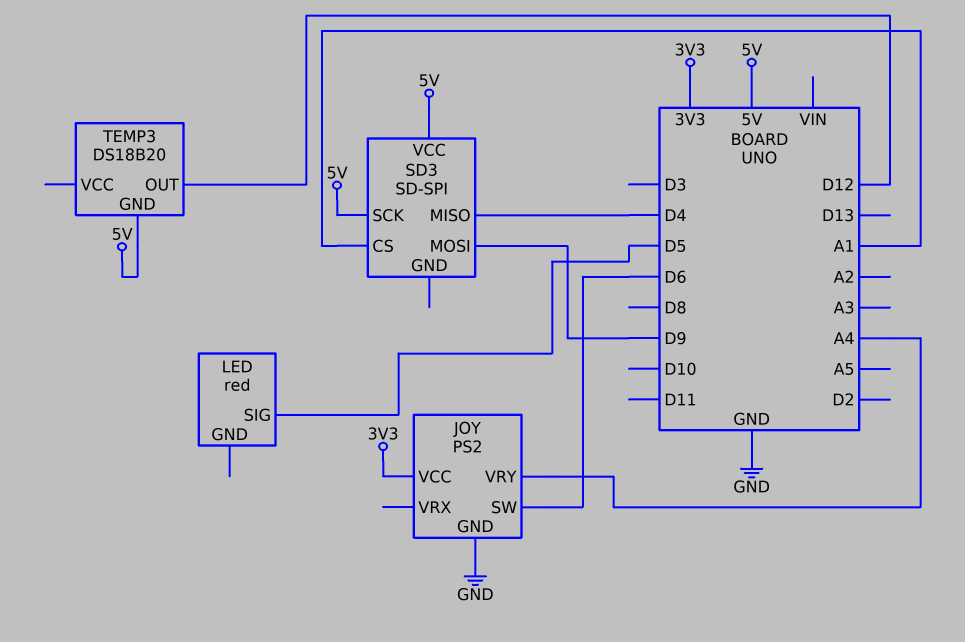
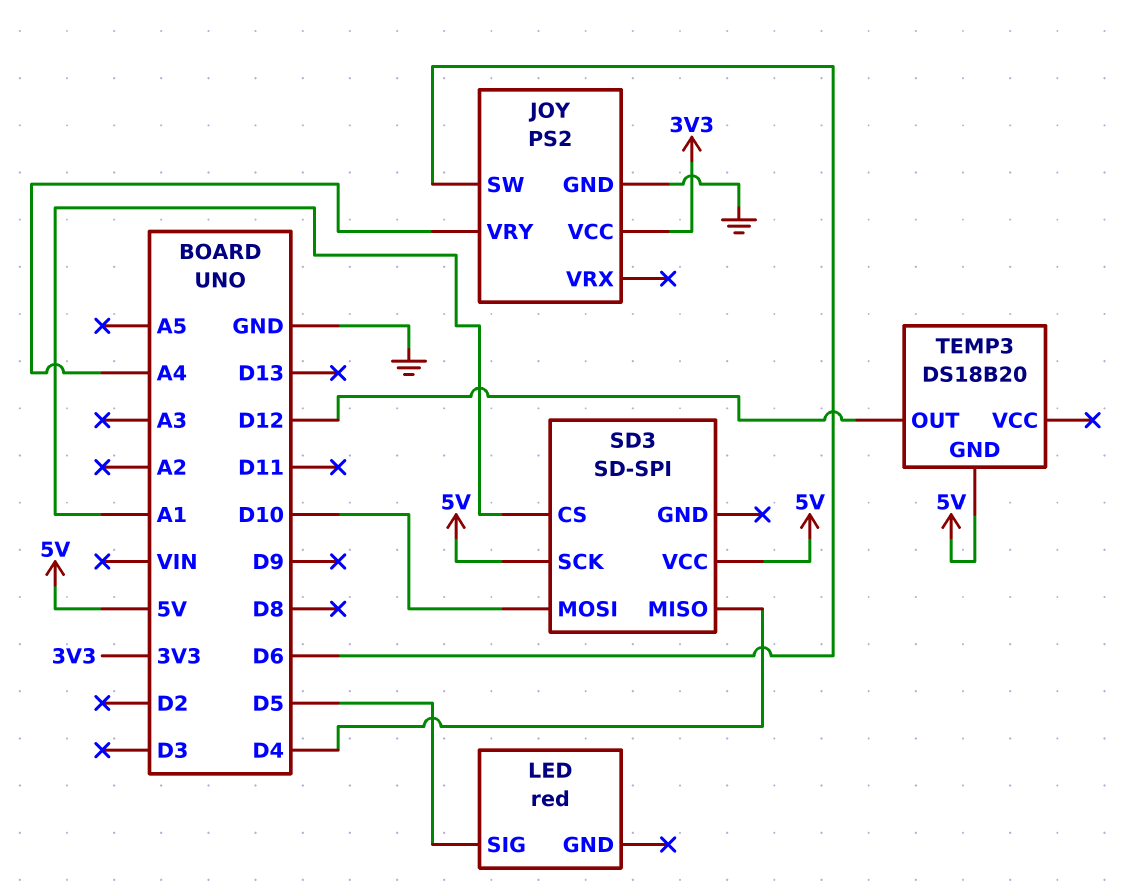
SD3 pin MOSI: D9 -> D10

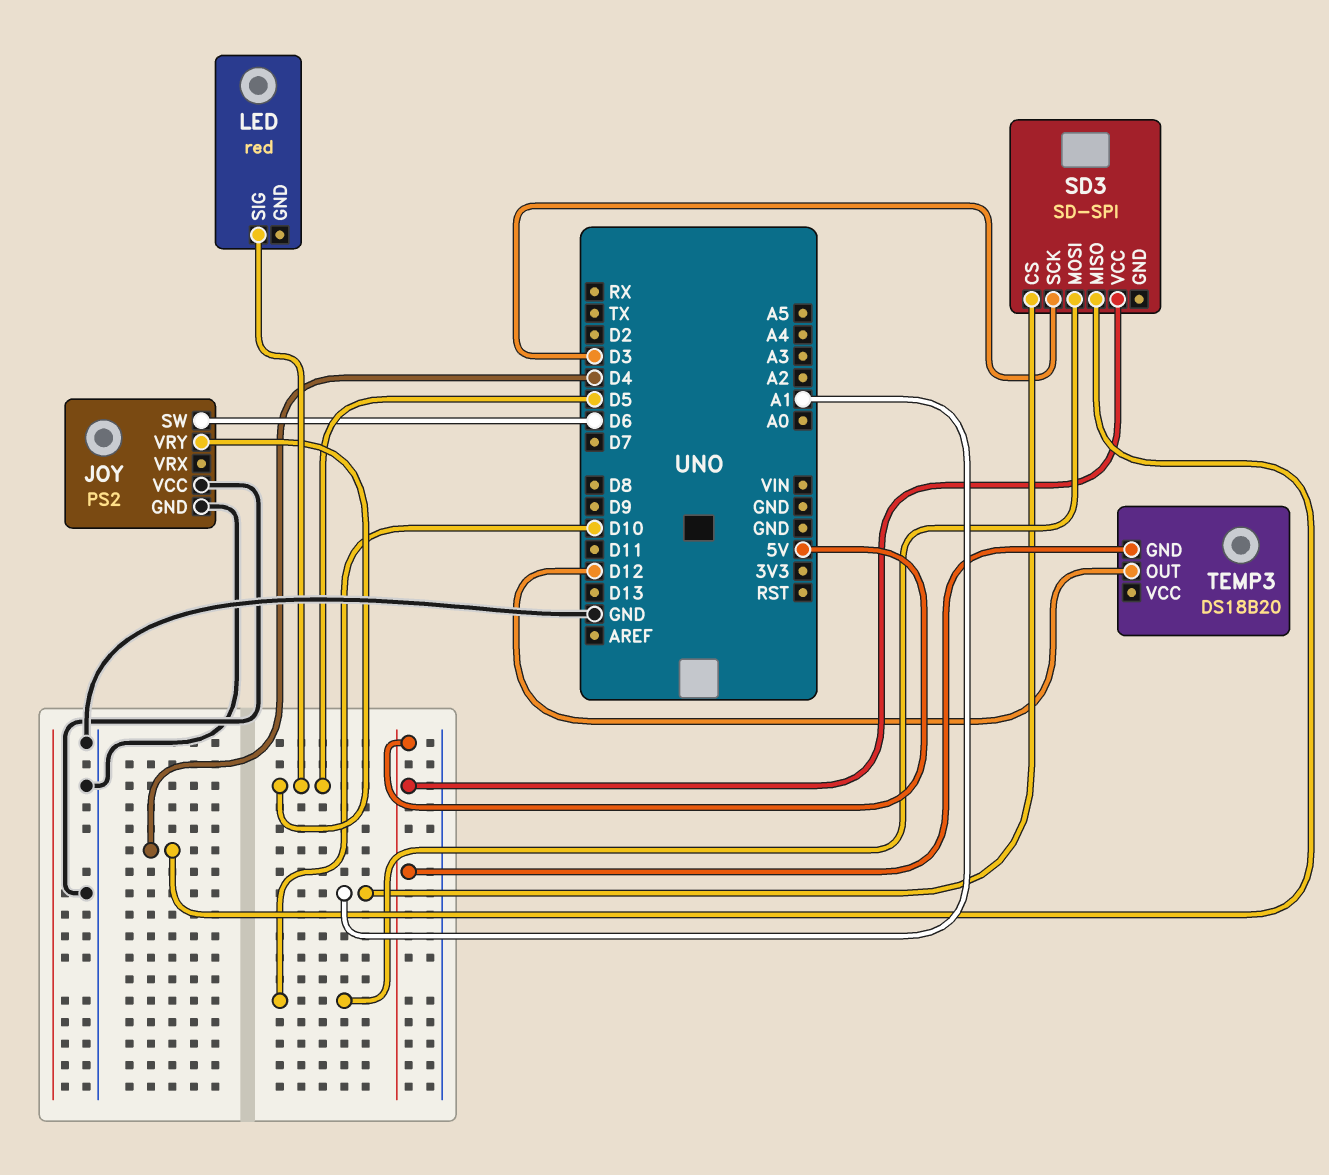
JOY pin VCC: 3V3 -> GND
JOY pin VRY: A4 -> D5
SD3 pin SCK: 5V -> D3

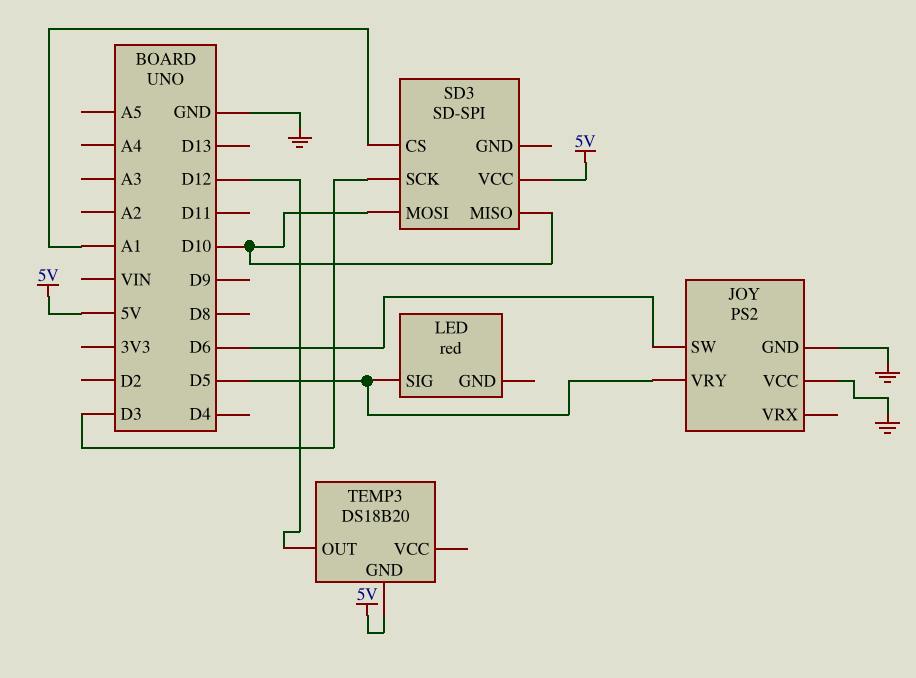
SD3 pin MISO: D4 -> D10

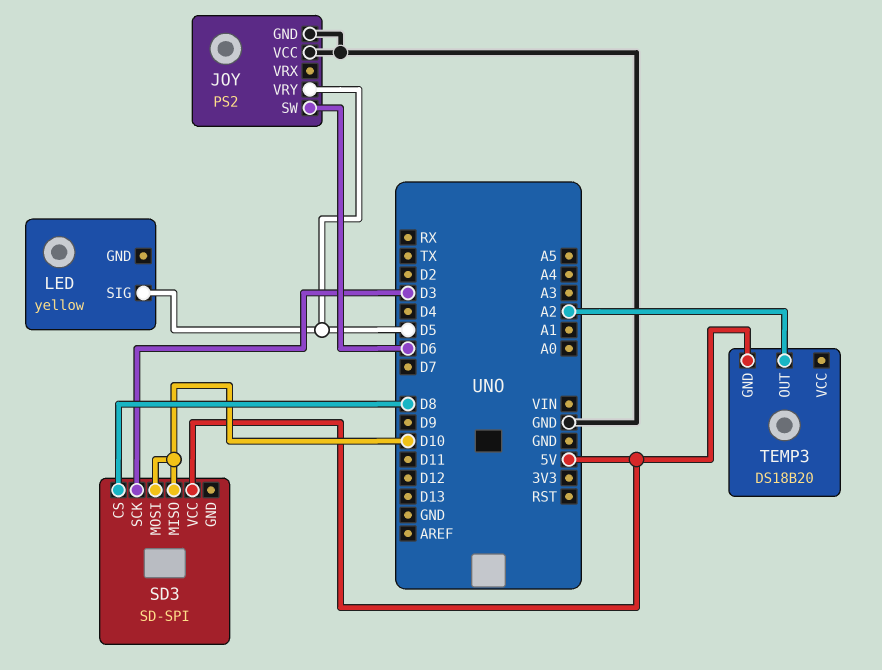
LED: red -> yellow
SD3 pin CS: A1 -> D8
TEMP3 pin OUT: D12 -> A2

